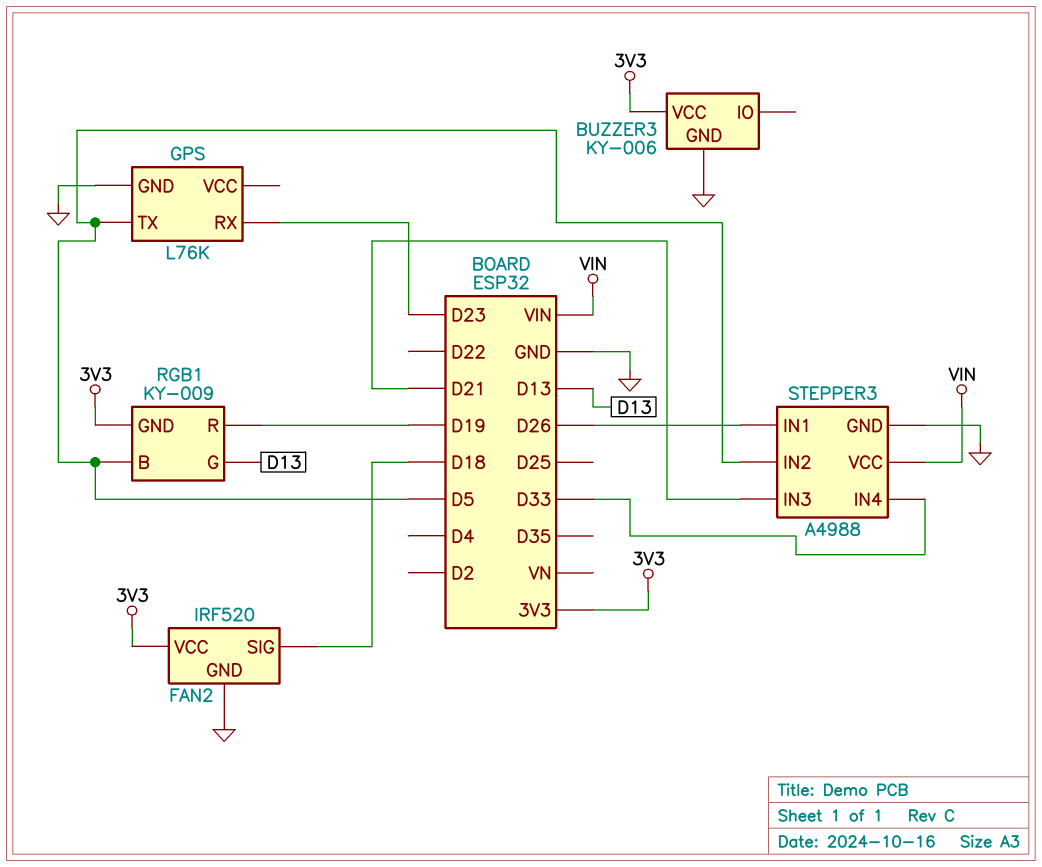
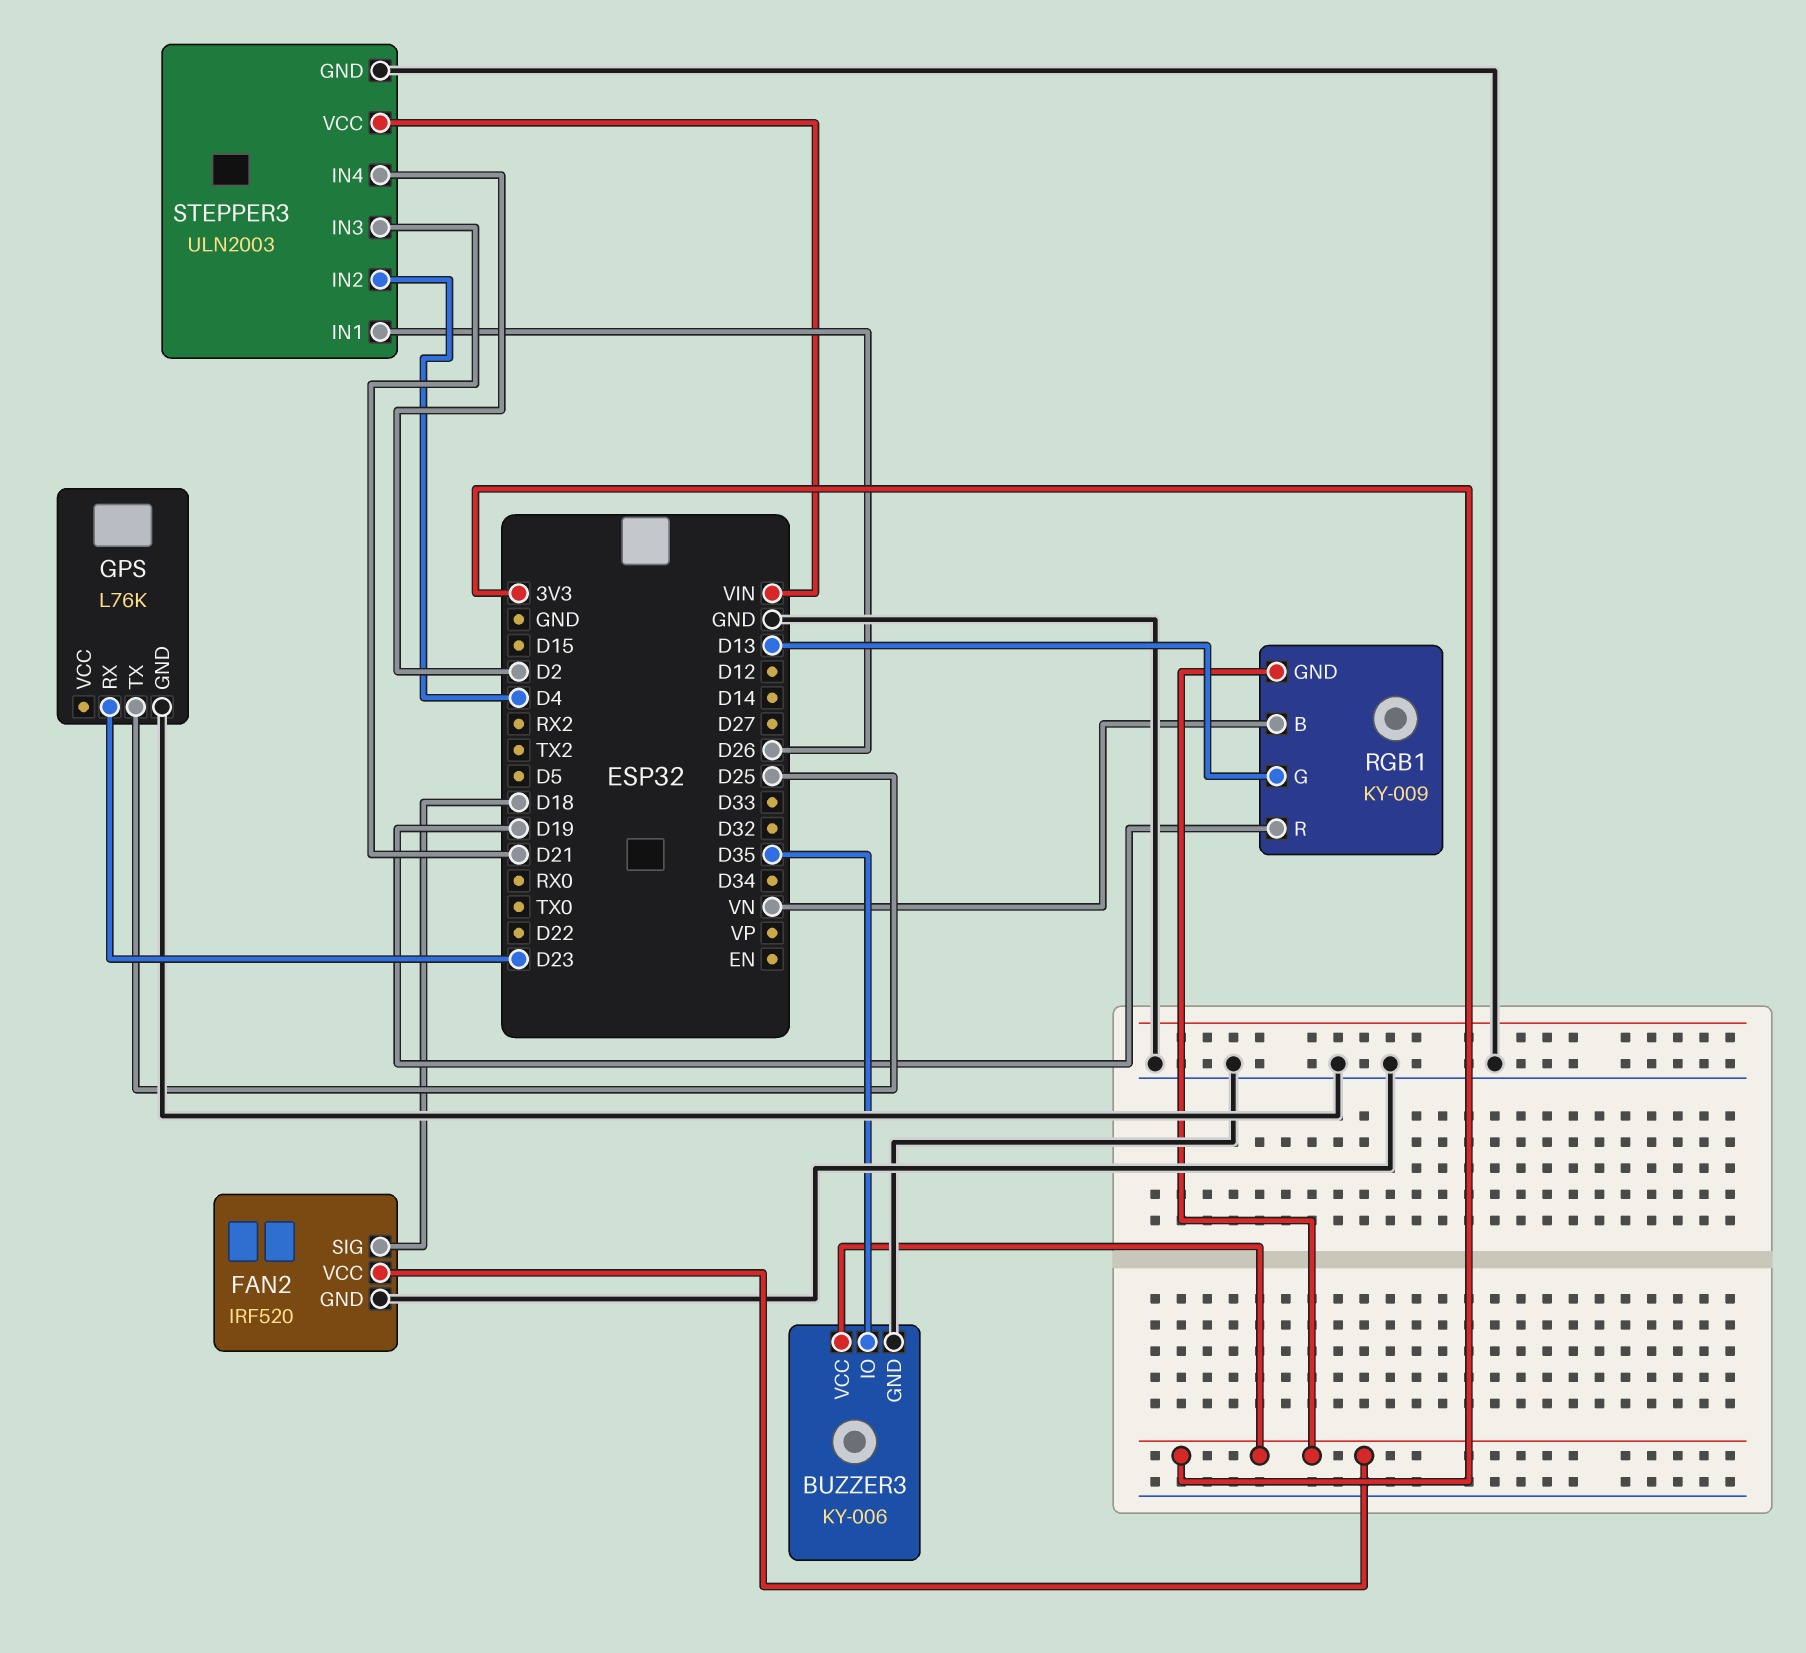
BUZZER3 pin IO: none -> D35
GPS pin TX: D5 -> D25
RGB1 pin B: D5 -> VN
STEPPER3: A4988 -> ULN2003
STEPPER3 pin IN2: D5 -> D4
STEPPER3 pin IN4: D33 -> D2

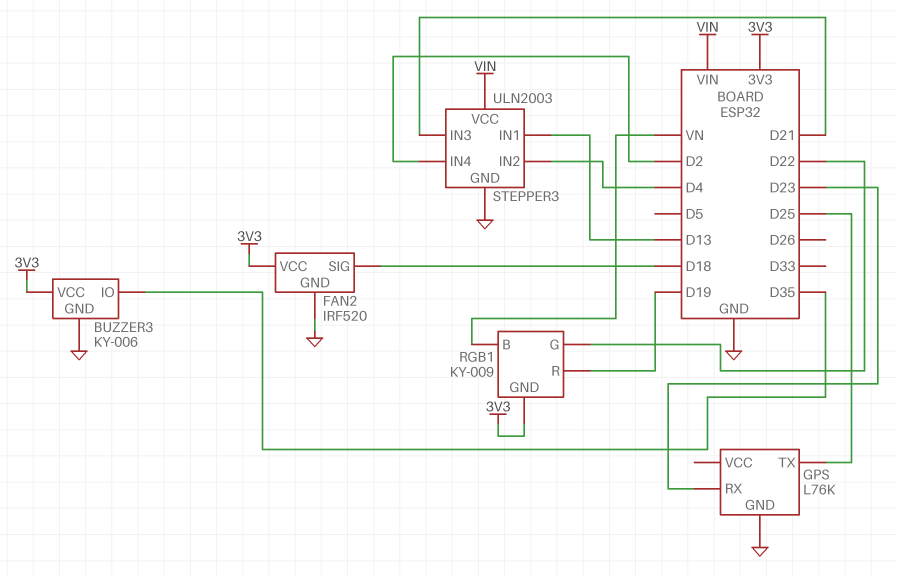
RGB1 pin G: D13 -> D22
STEPPER3 pin IN1: D26 -> D13

